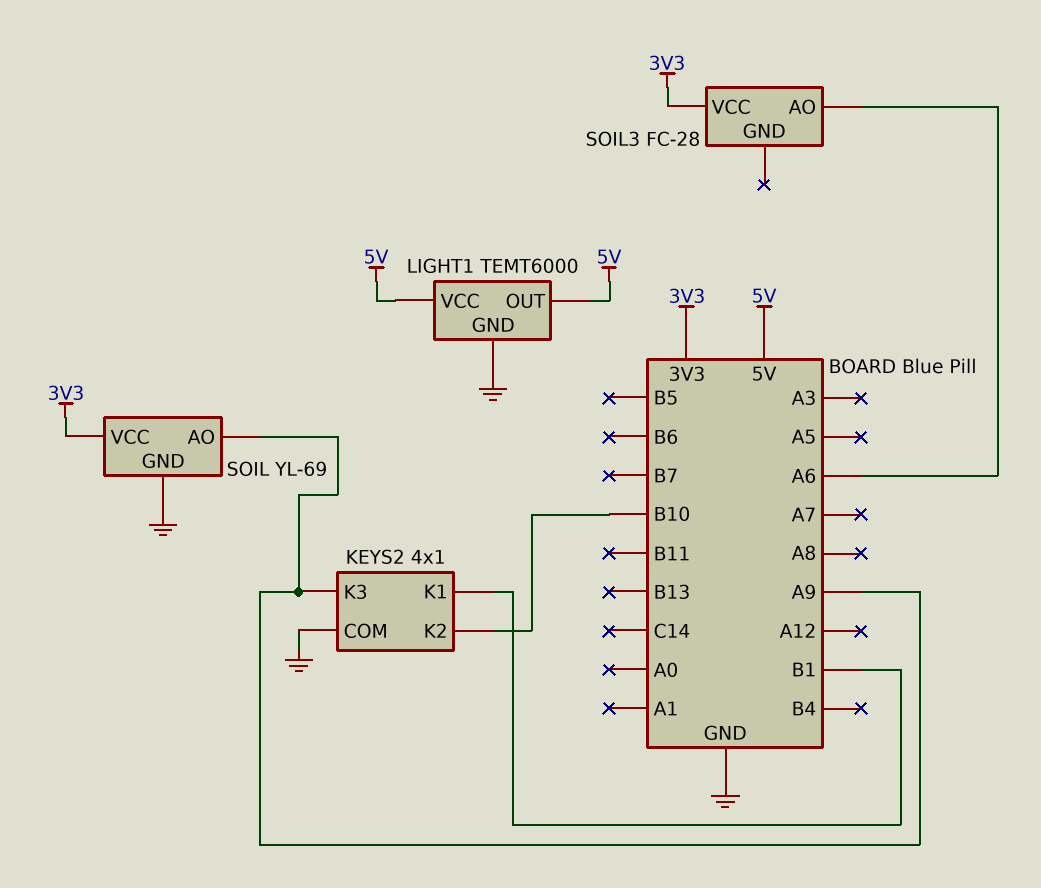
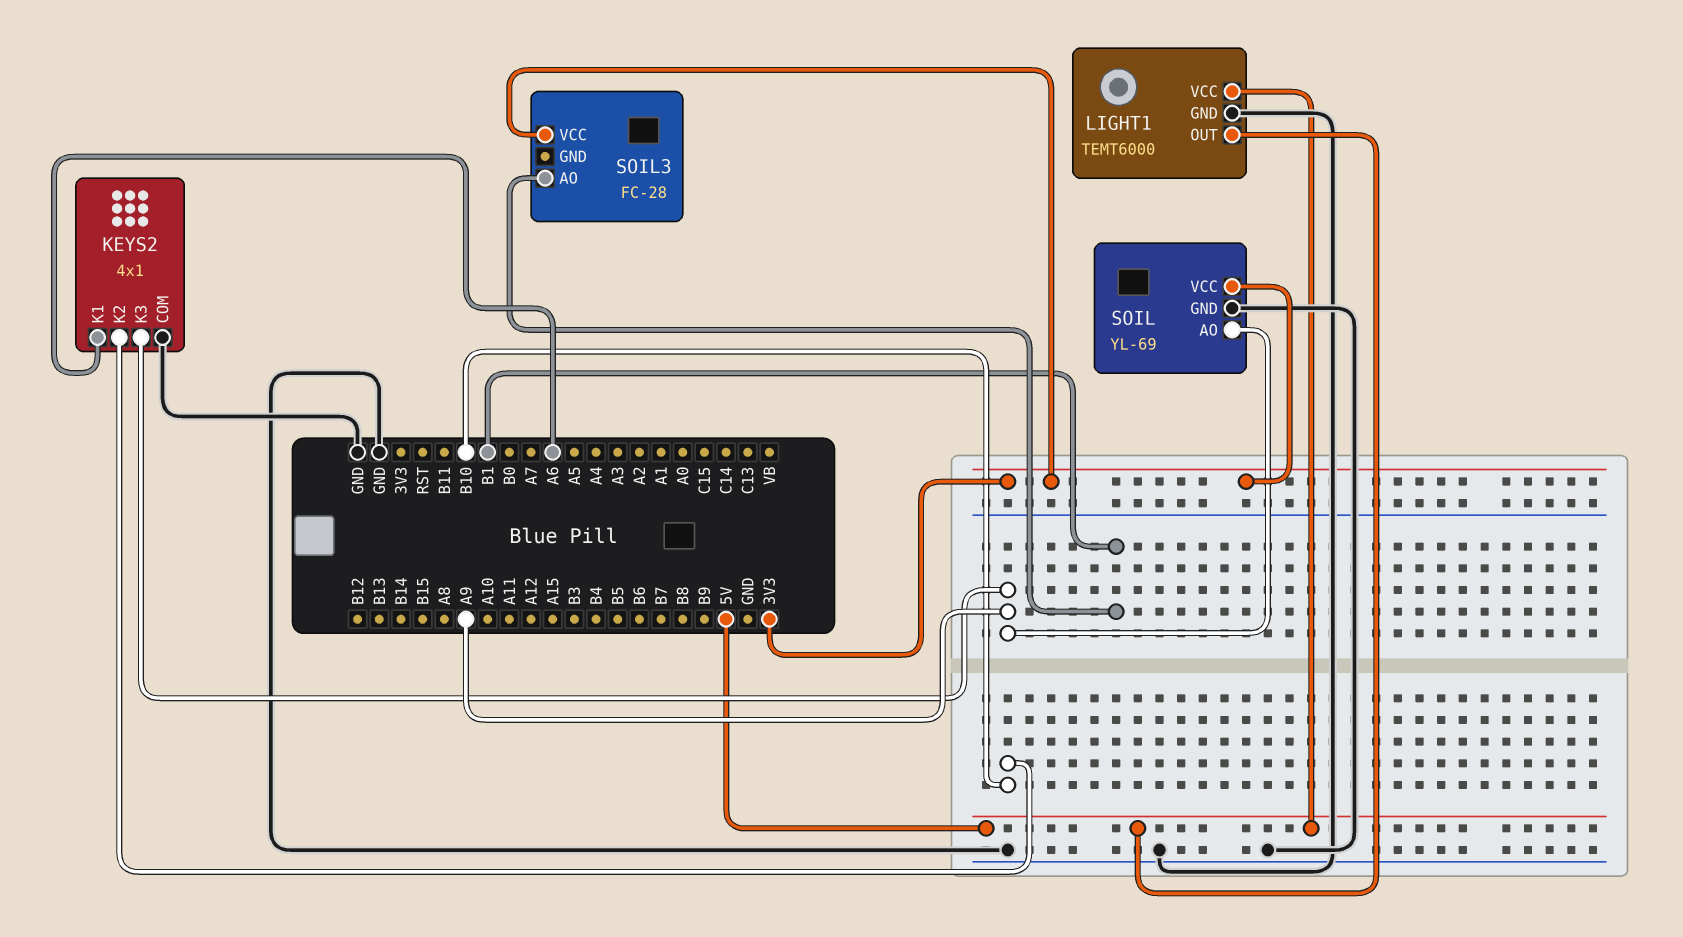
KEYS2 pin K1: B1 -> A6
SOIL3 pin AO: A6 -> B1

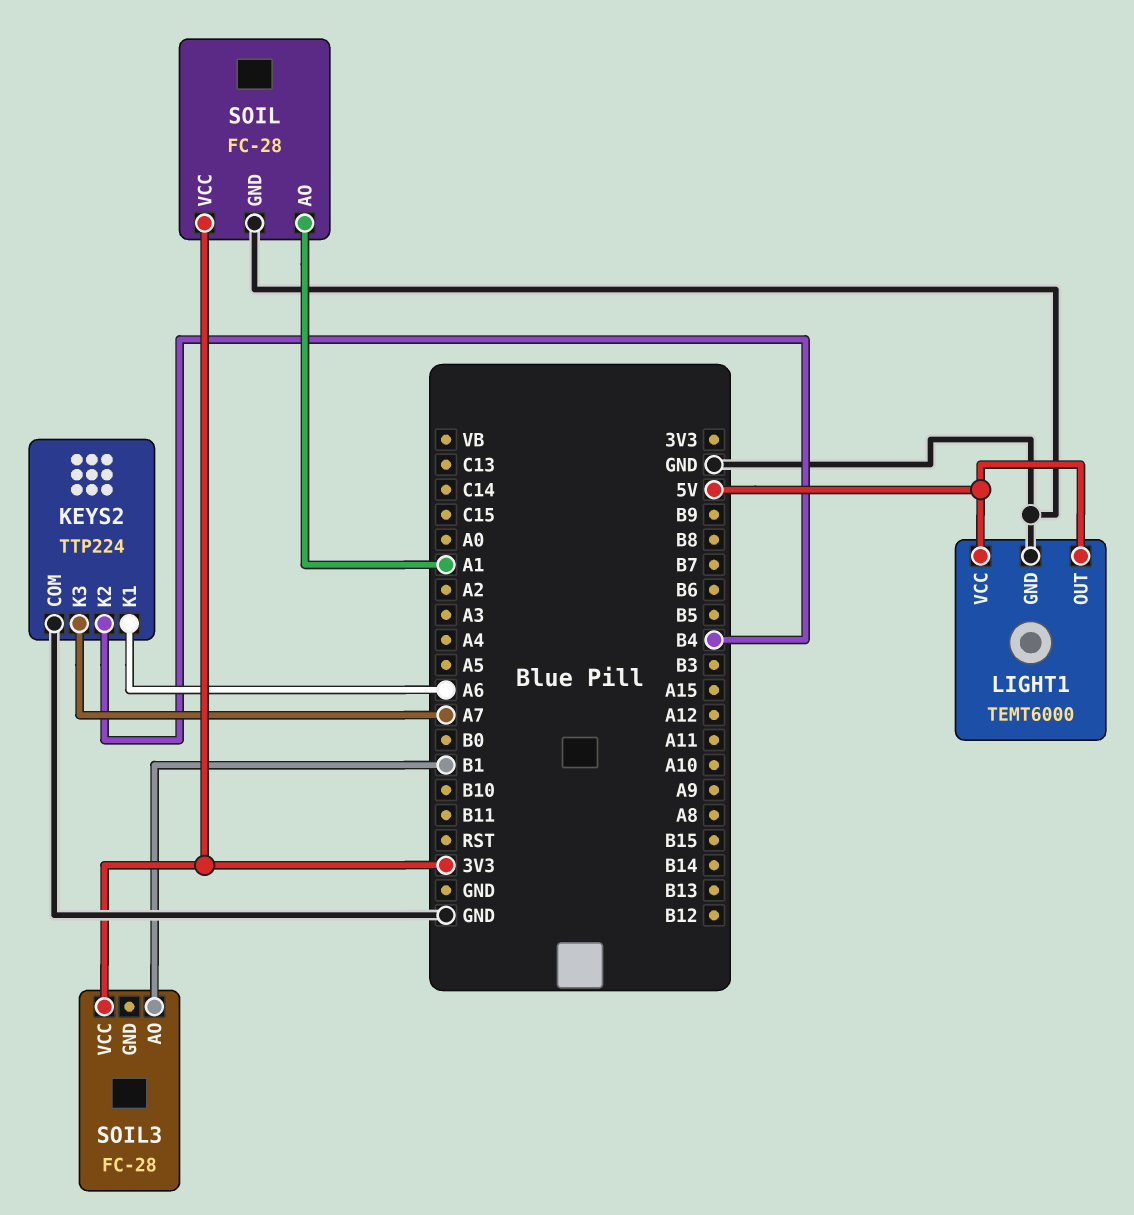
KEYS2: 4x1 -> TTP224
KEYS2 pin K2: B10 -> B4
KEYS2 pin K3: A9 -> A7
SOIL: YL-69 -> FC-28
SOIL pin AO: A9 -> A1

